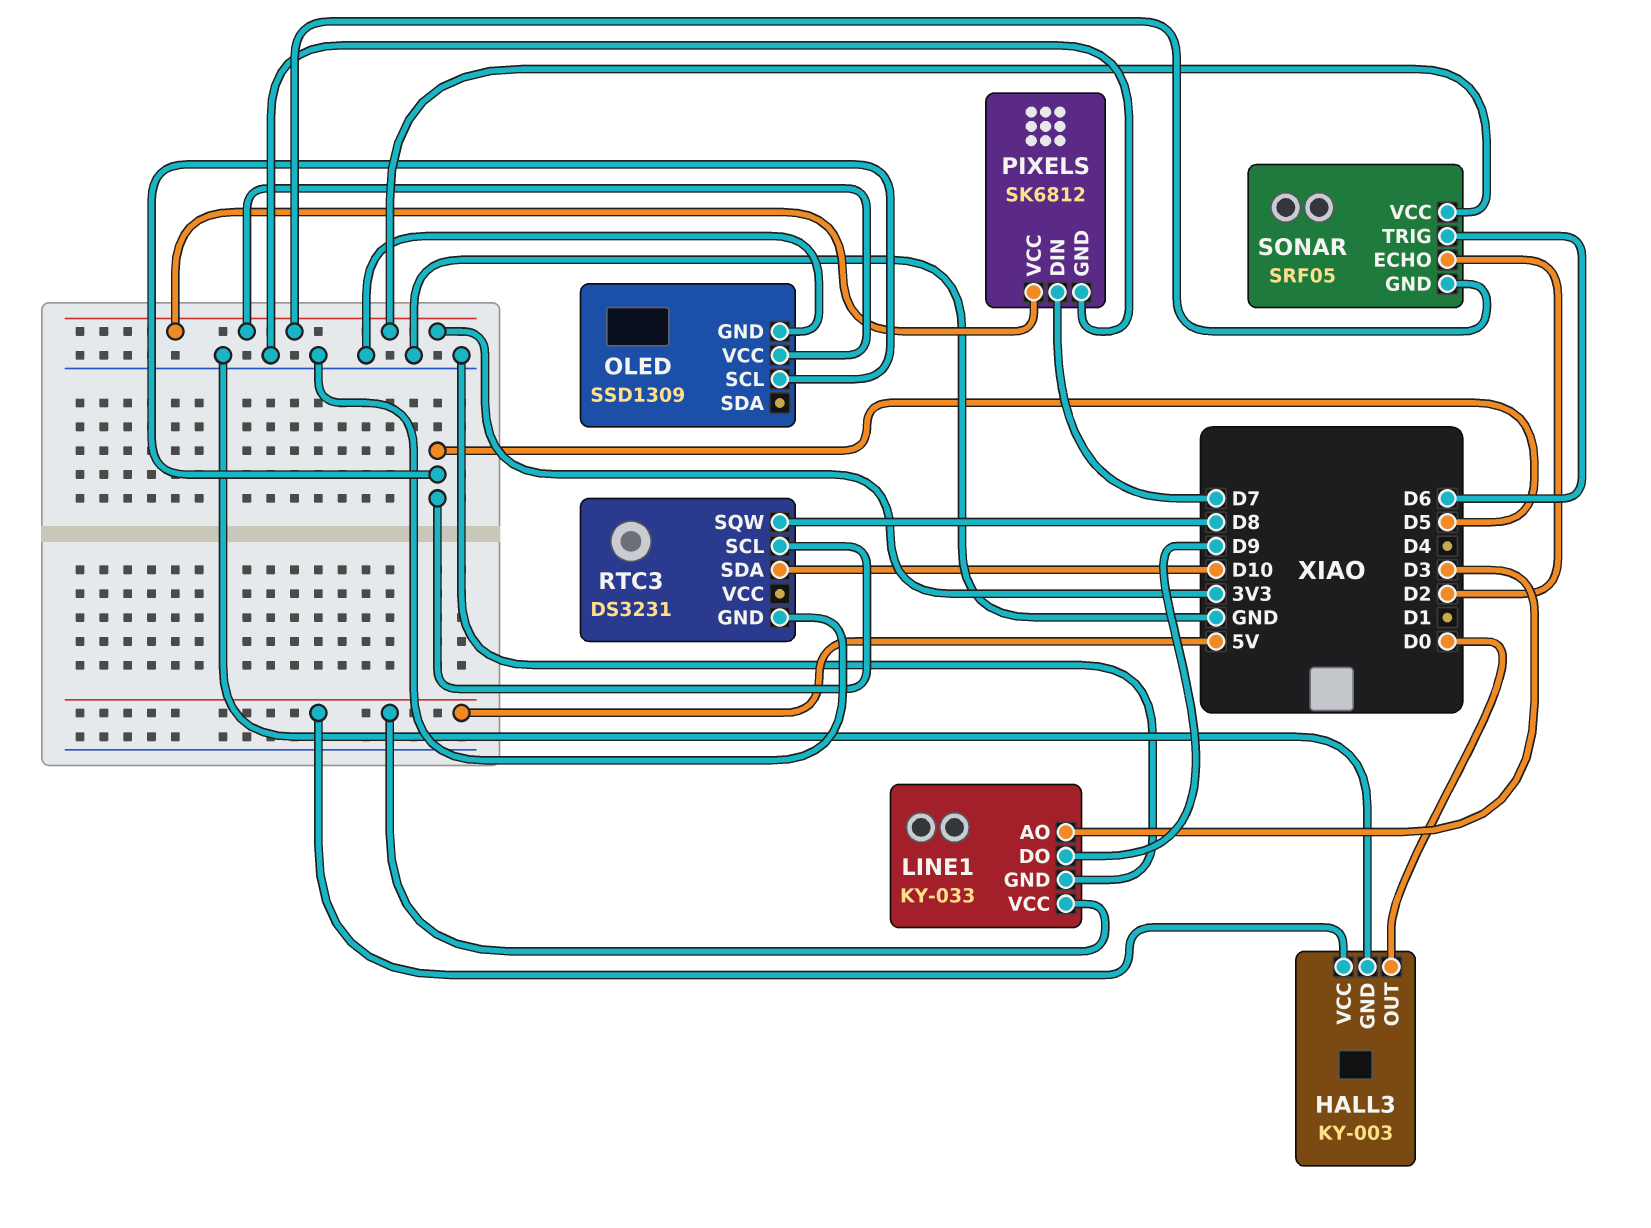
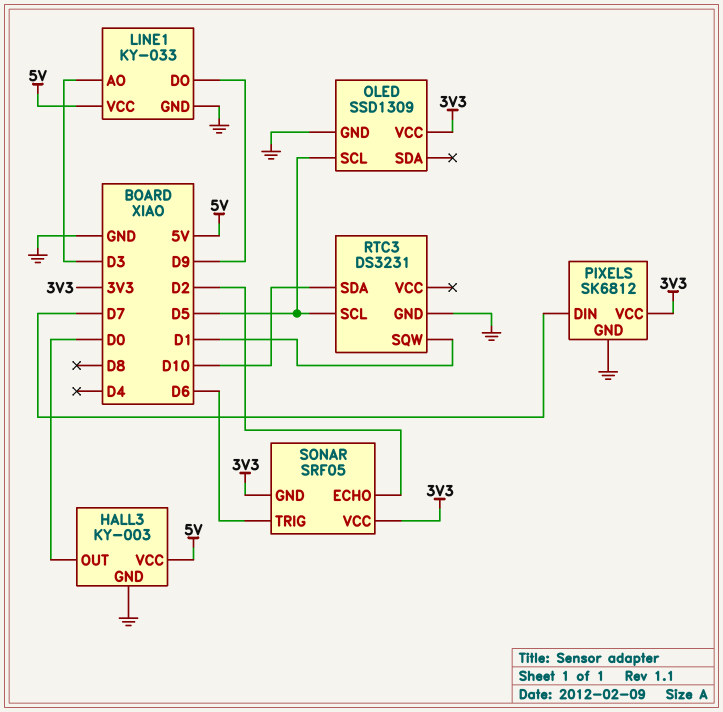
RTC3 pin SQW: D8 -> D1

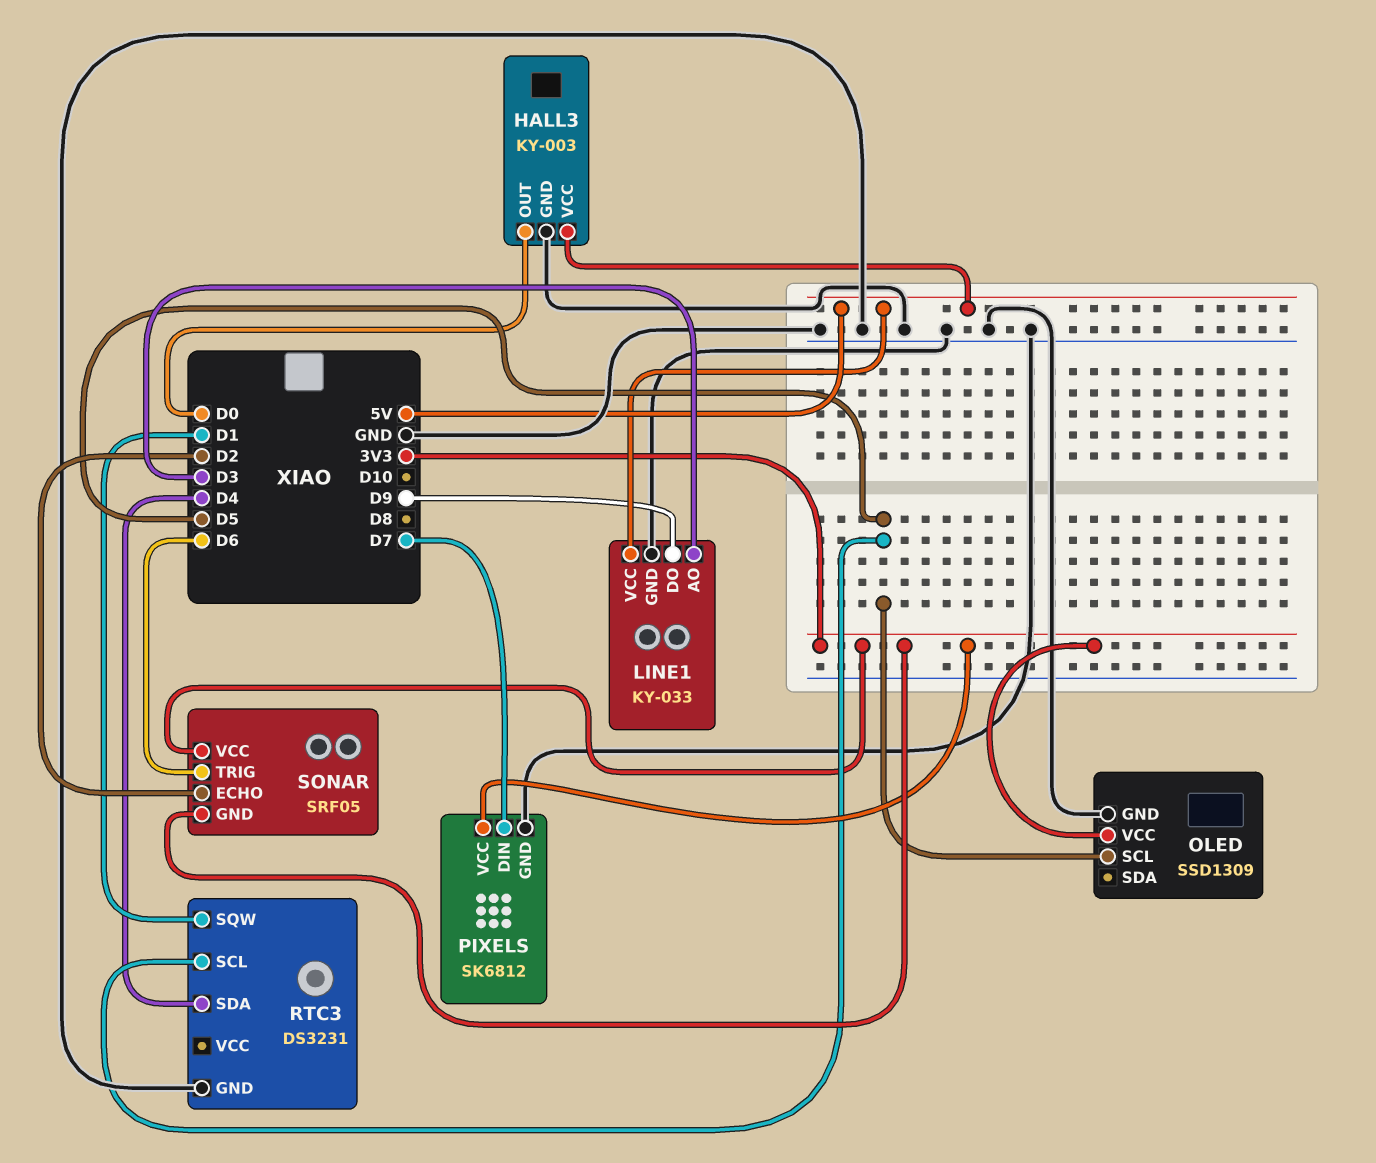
RTC3 pin SDA: D10 -> D4

